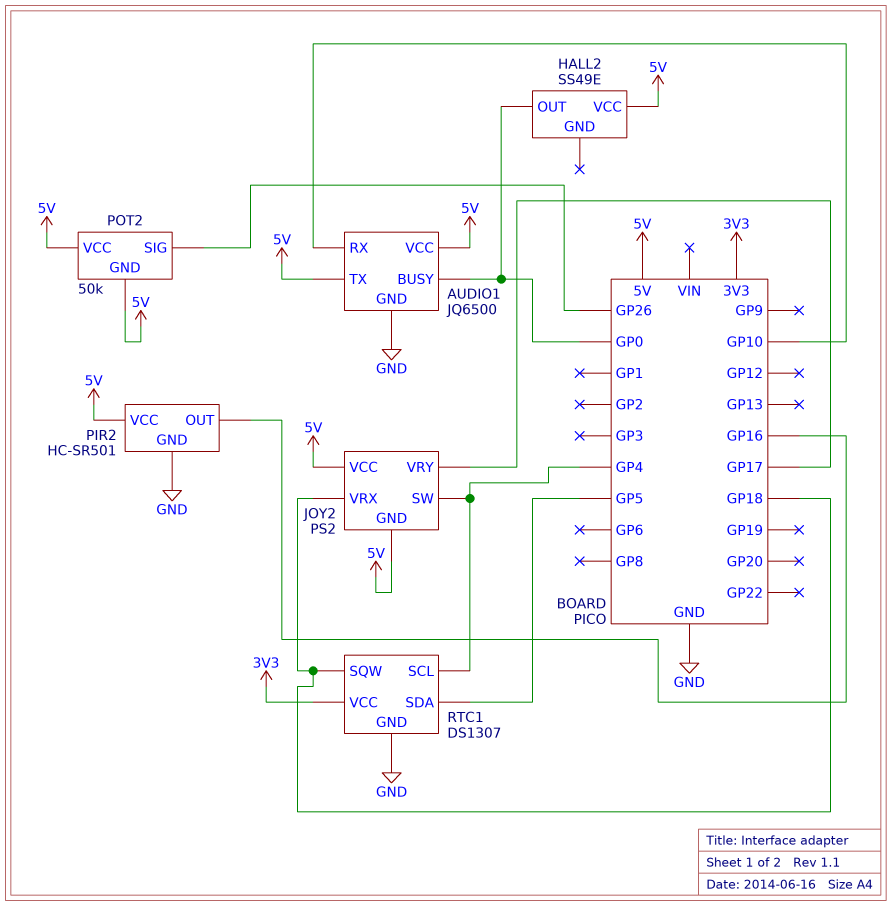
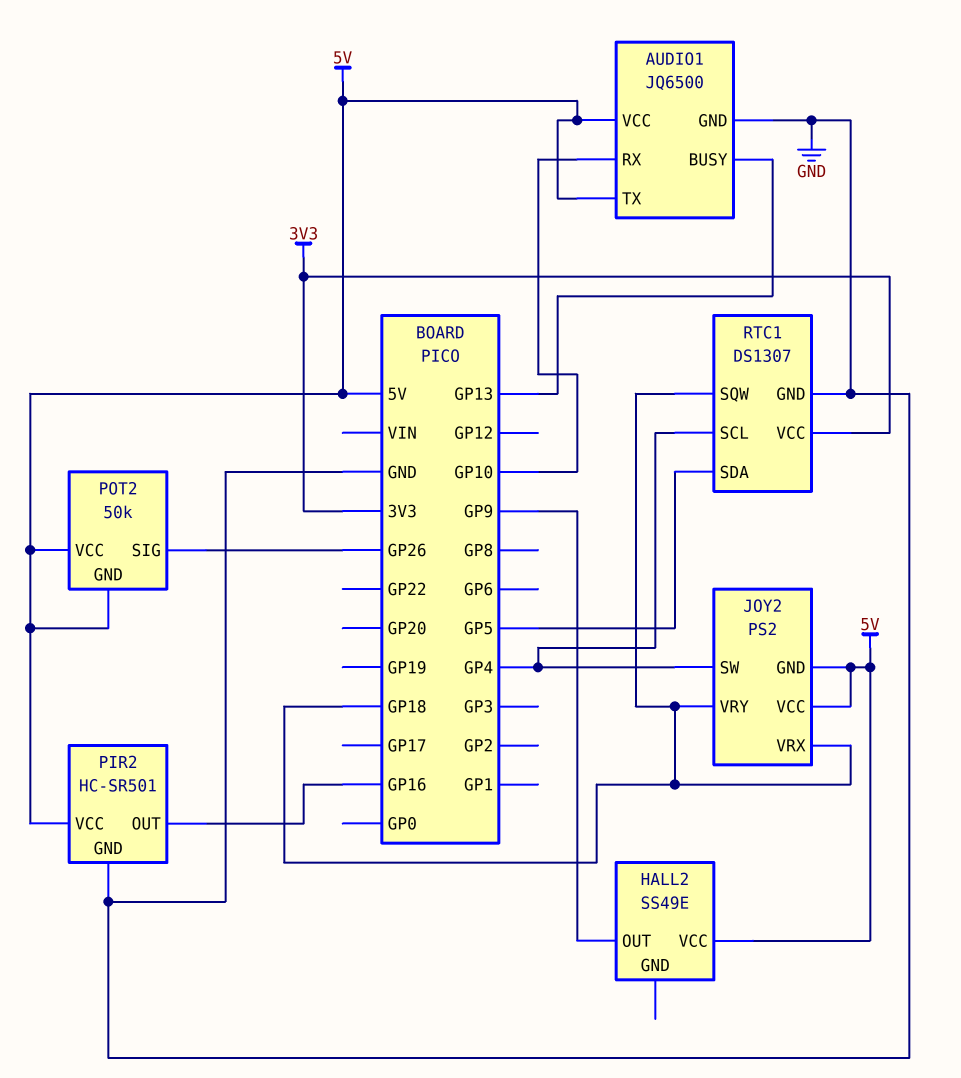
AUDIO1 pin BUSY: GP0 -> GP13
HALL2 pin OUT: GP0 -> GP9
JOY2 pin VRY: GP17 -> GP18

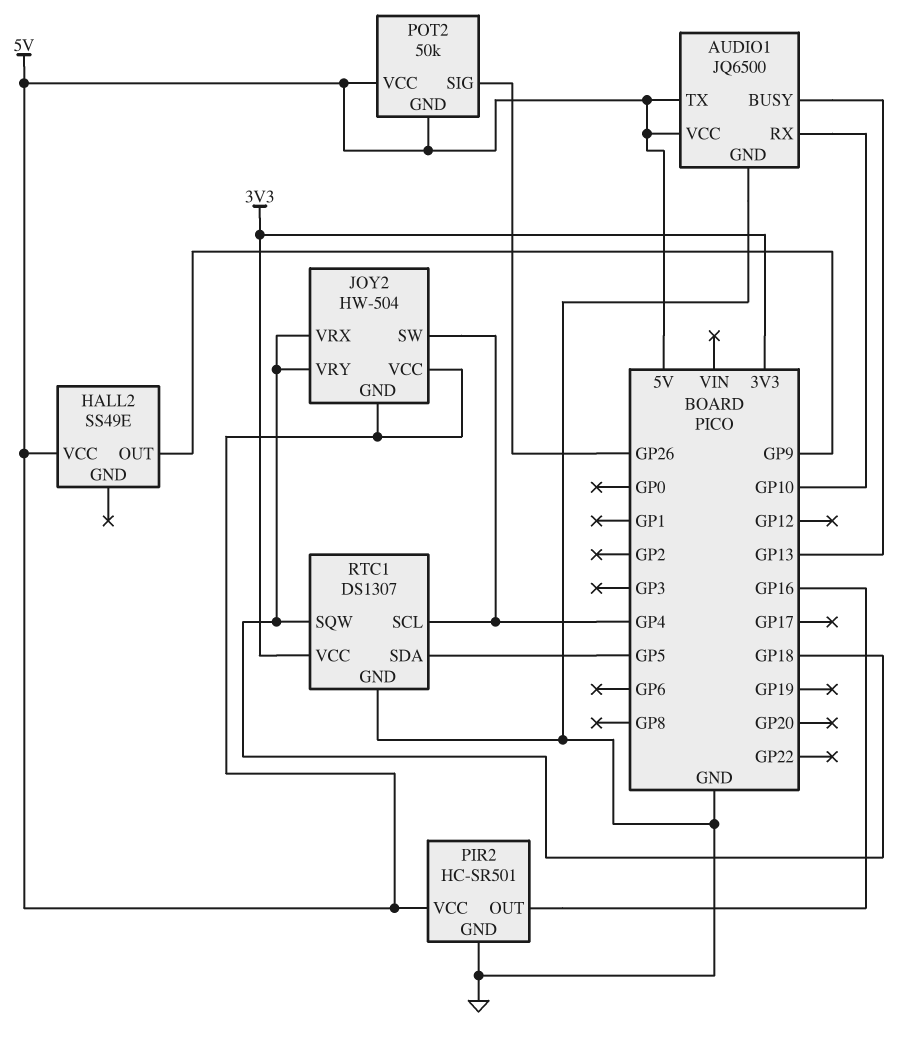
JOY2: PS2 -> HW-504

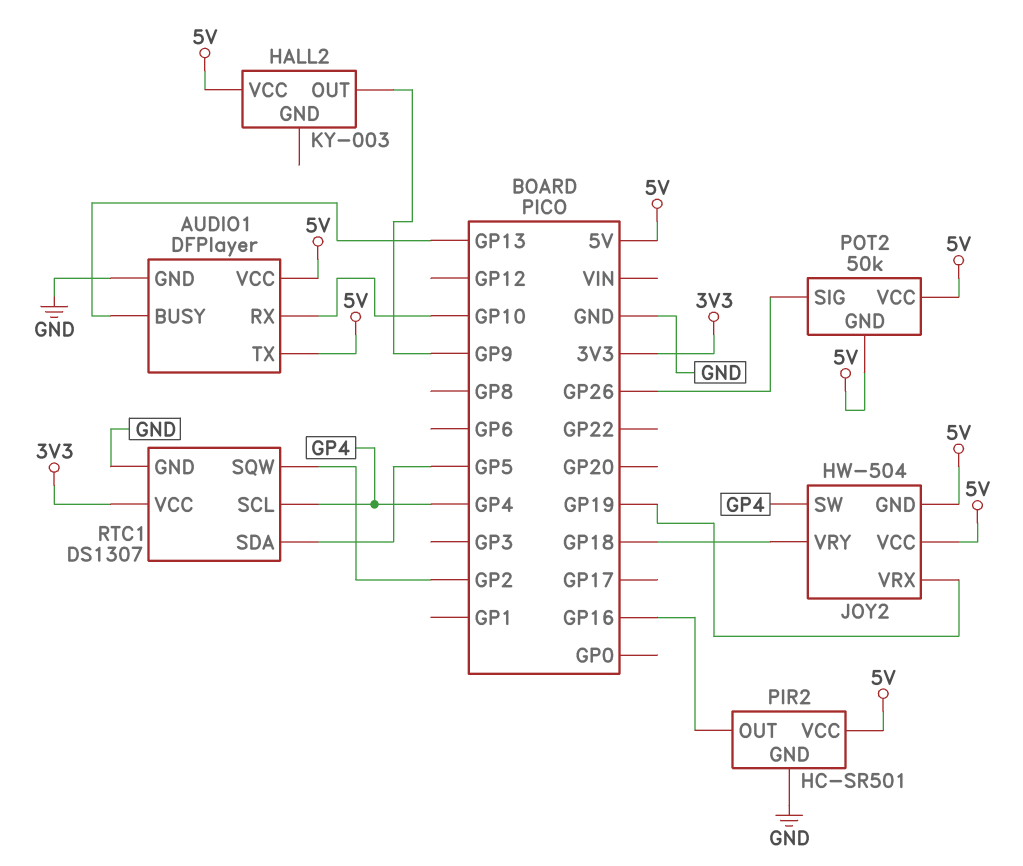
AUDIO1: JQ6500 -> DFPlayer
HALL2: SS49E -> KY-003
JOY2 pin VRX: GP18 -> GP19
RTC1 pin SQW: GP18 -> GP2

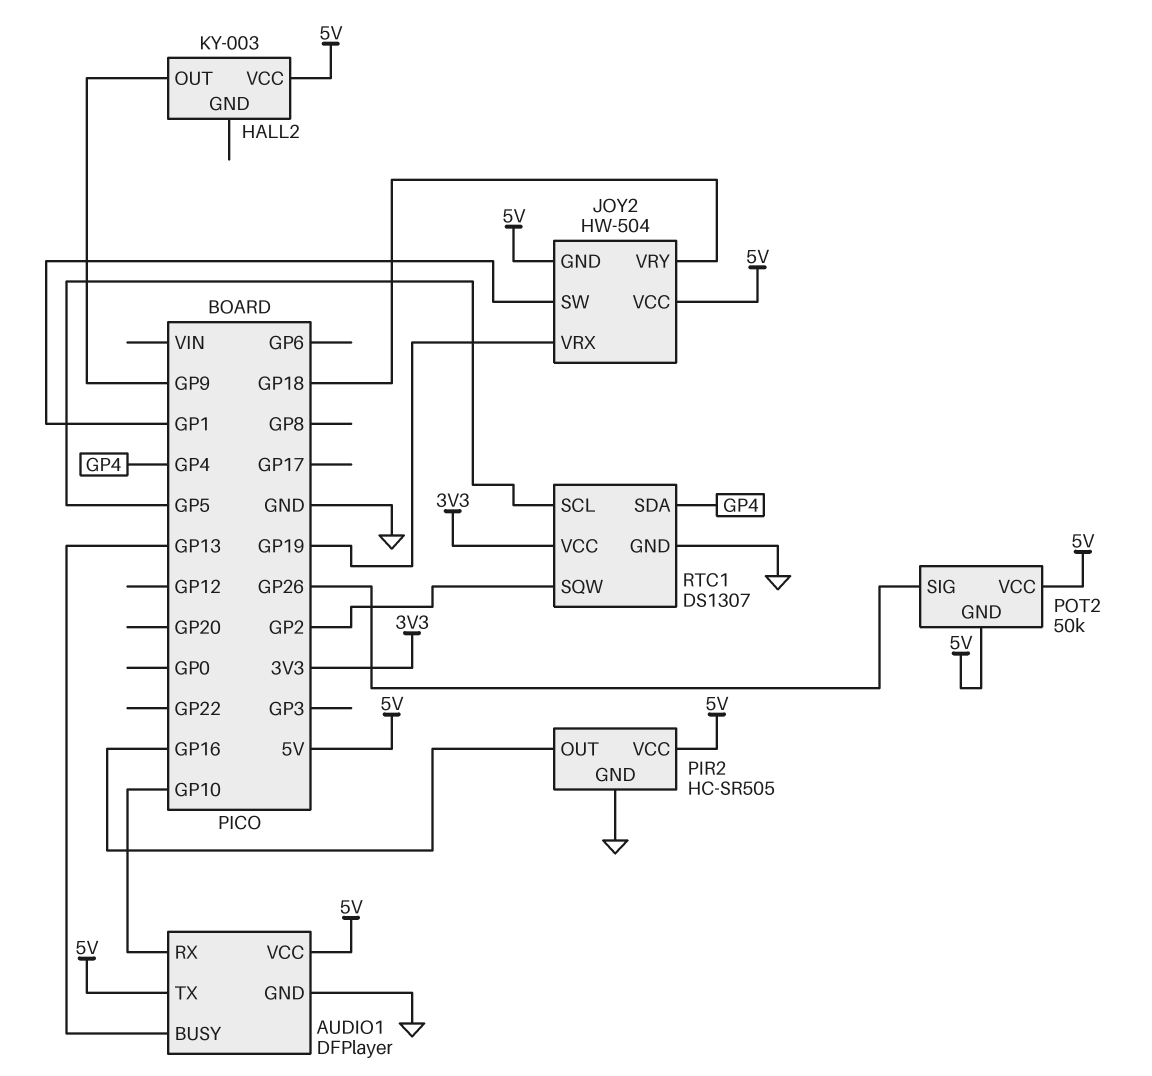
JOY2 pin SW: GP4 -> GP1
PIR2: HC-SR501 -> HC-SR505
RTC1 pin SCL: GP4 -> GP5
RTC1 pin SDA: GP5 -> GP4

